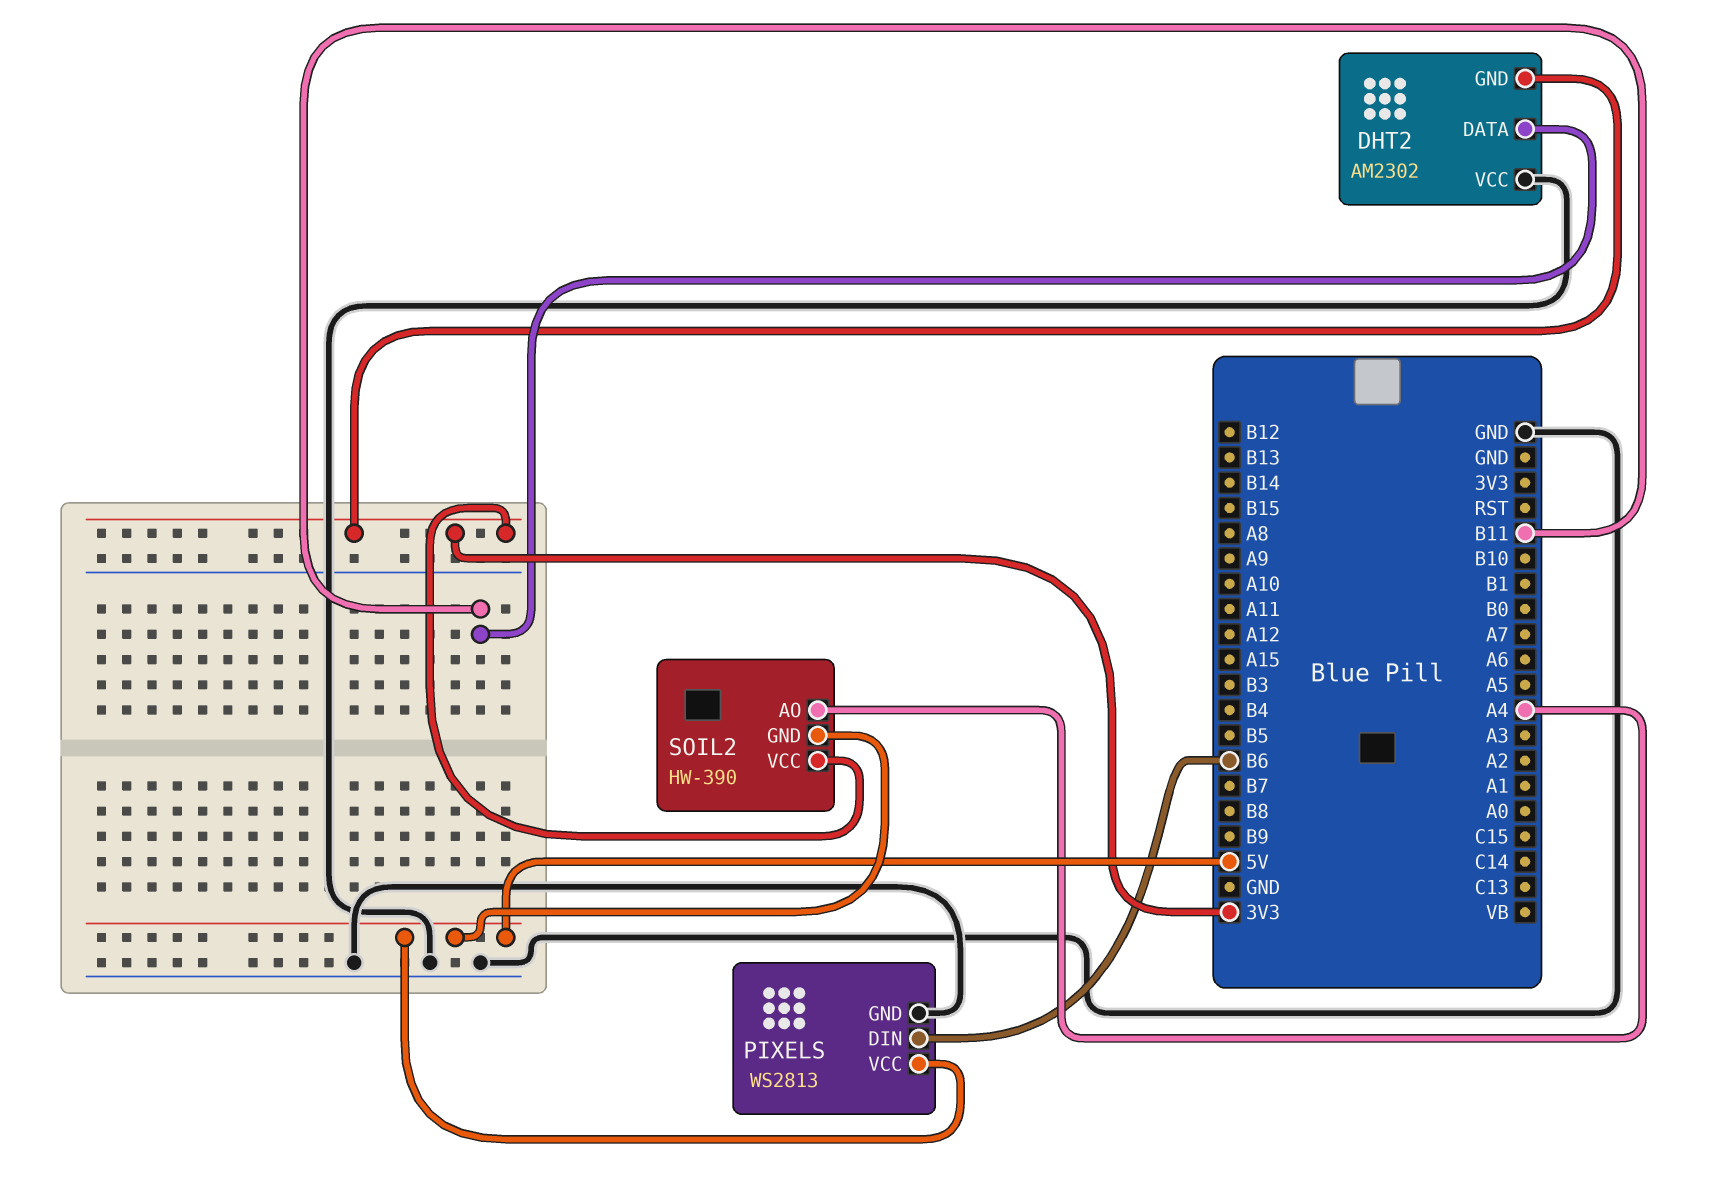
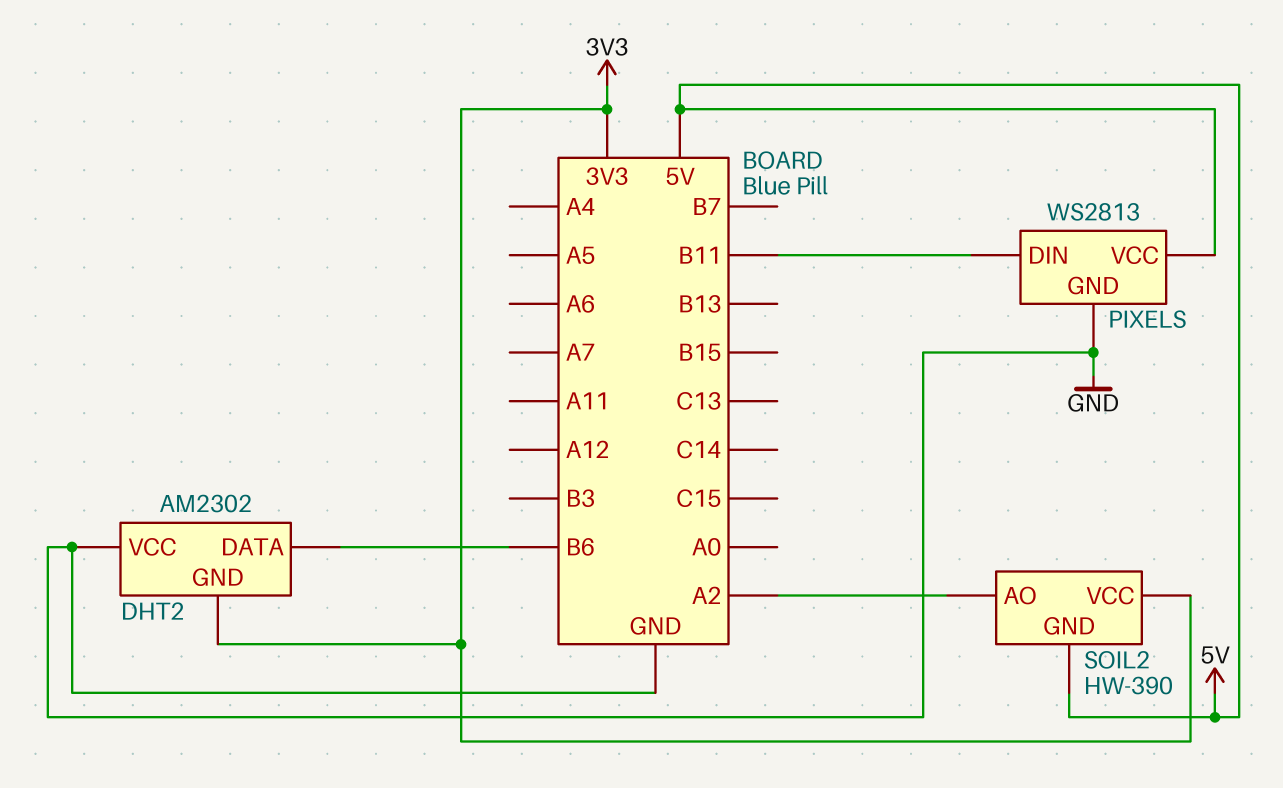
DHT2 pin DATA: B11 -> B6
PIXELS pin DIN: B6 -> B11
SOIL2 pin AO: A4 -> A2

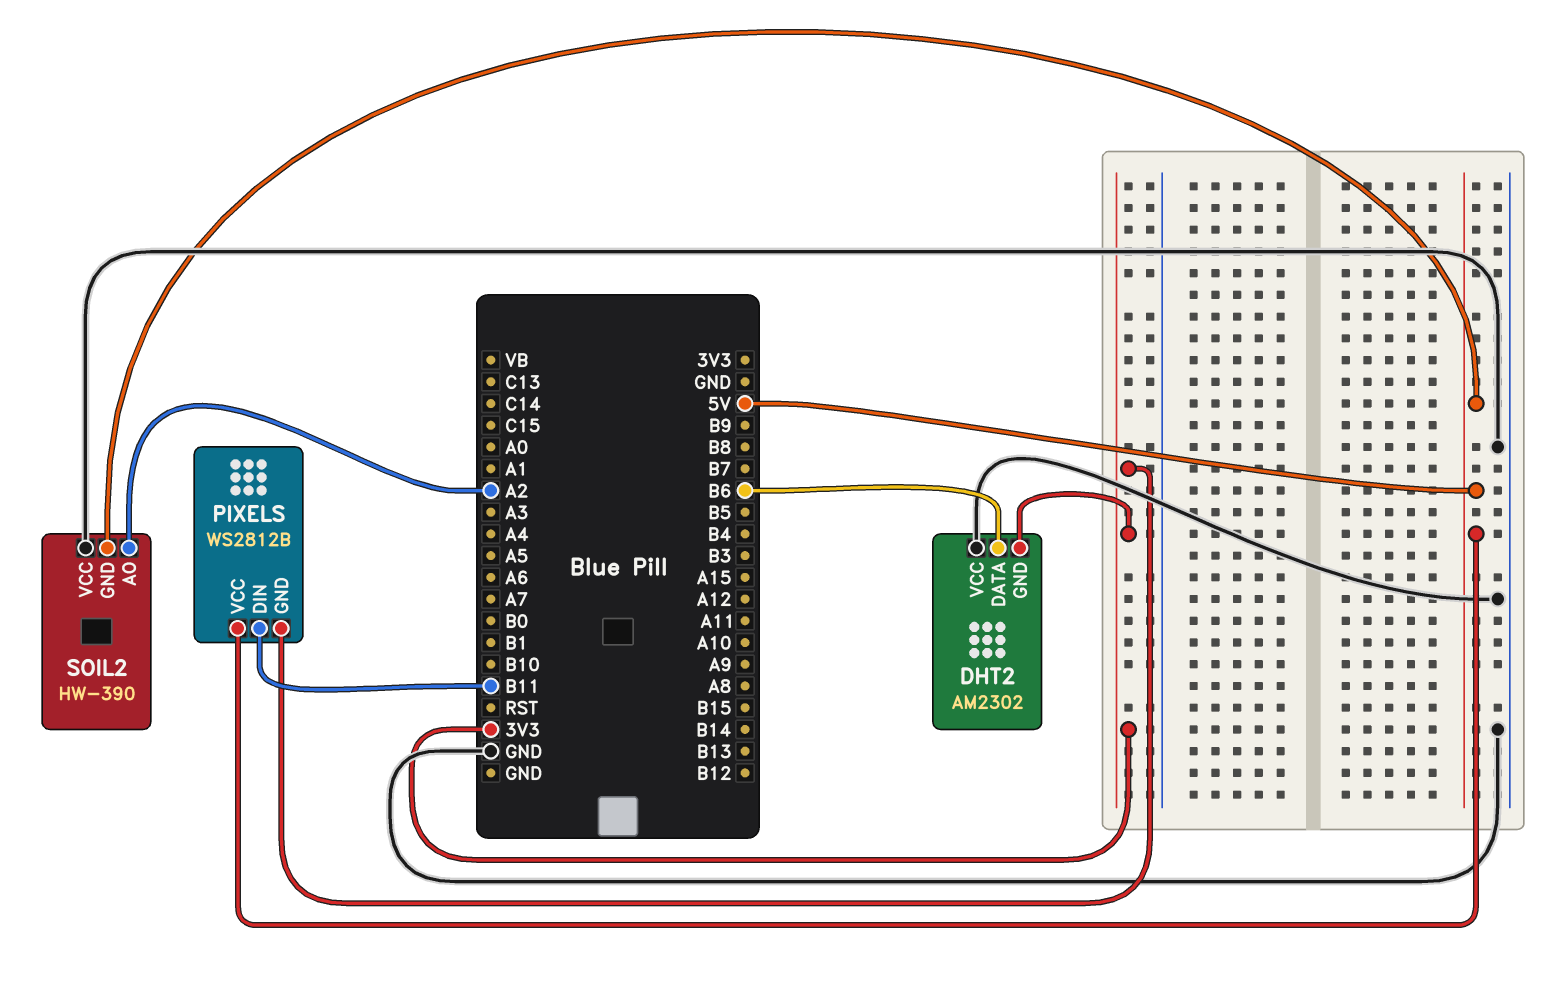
PIXELS: WS2813 -> WS2812B
PIXELS pin GND: GND -> 3V3
SOIL2 pin VCC: 3V3 -> GND

